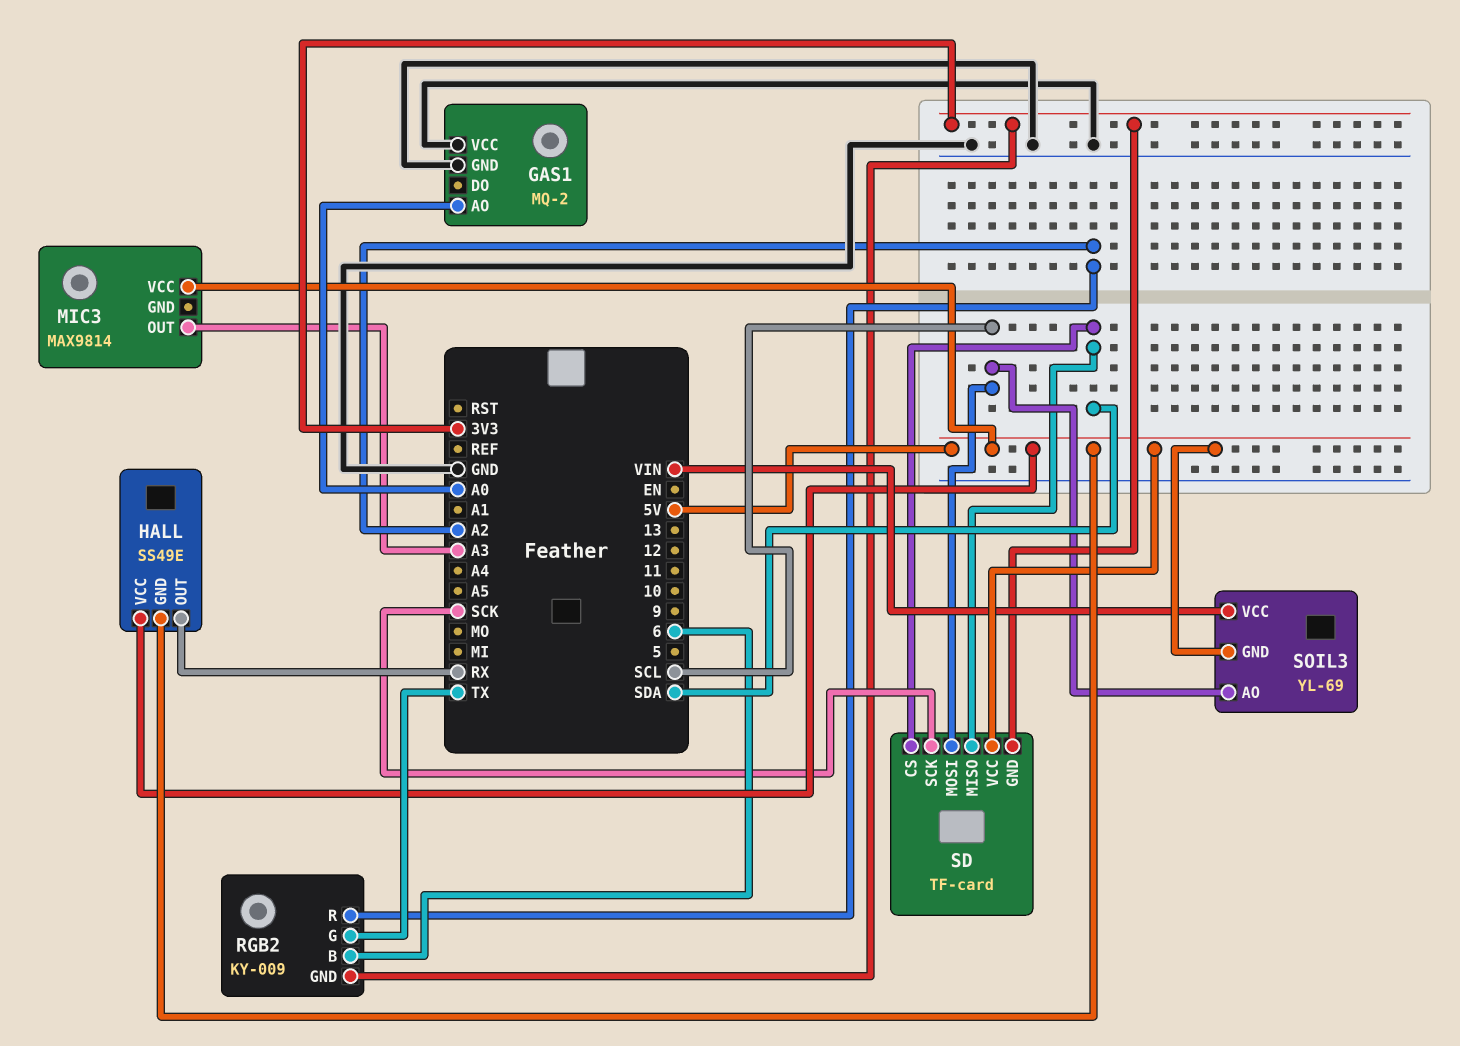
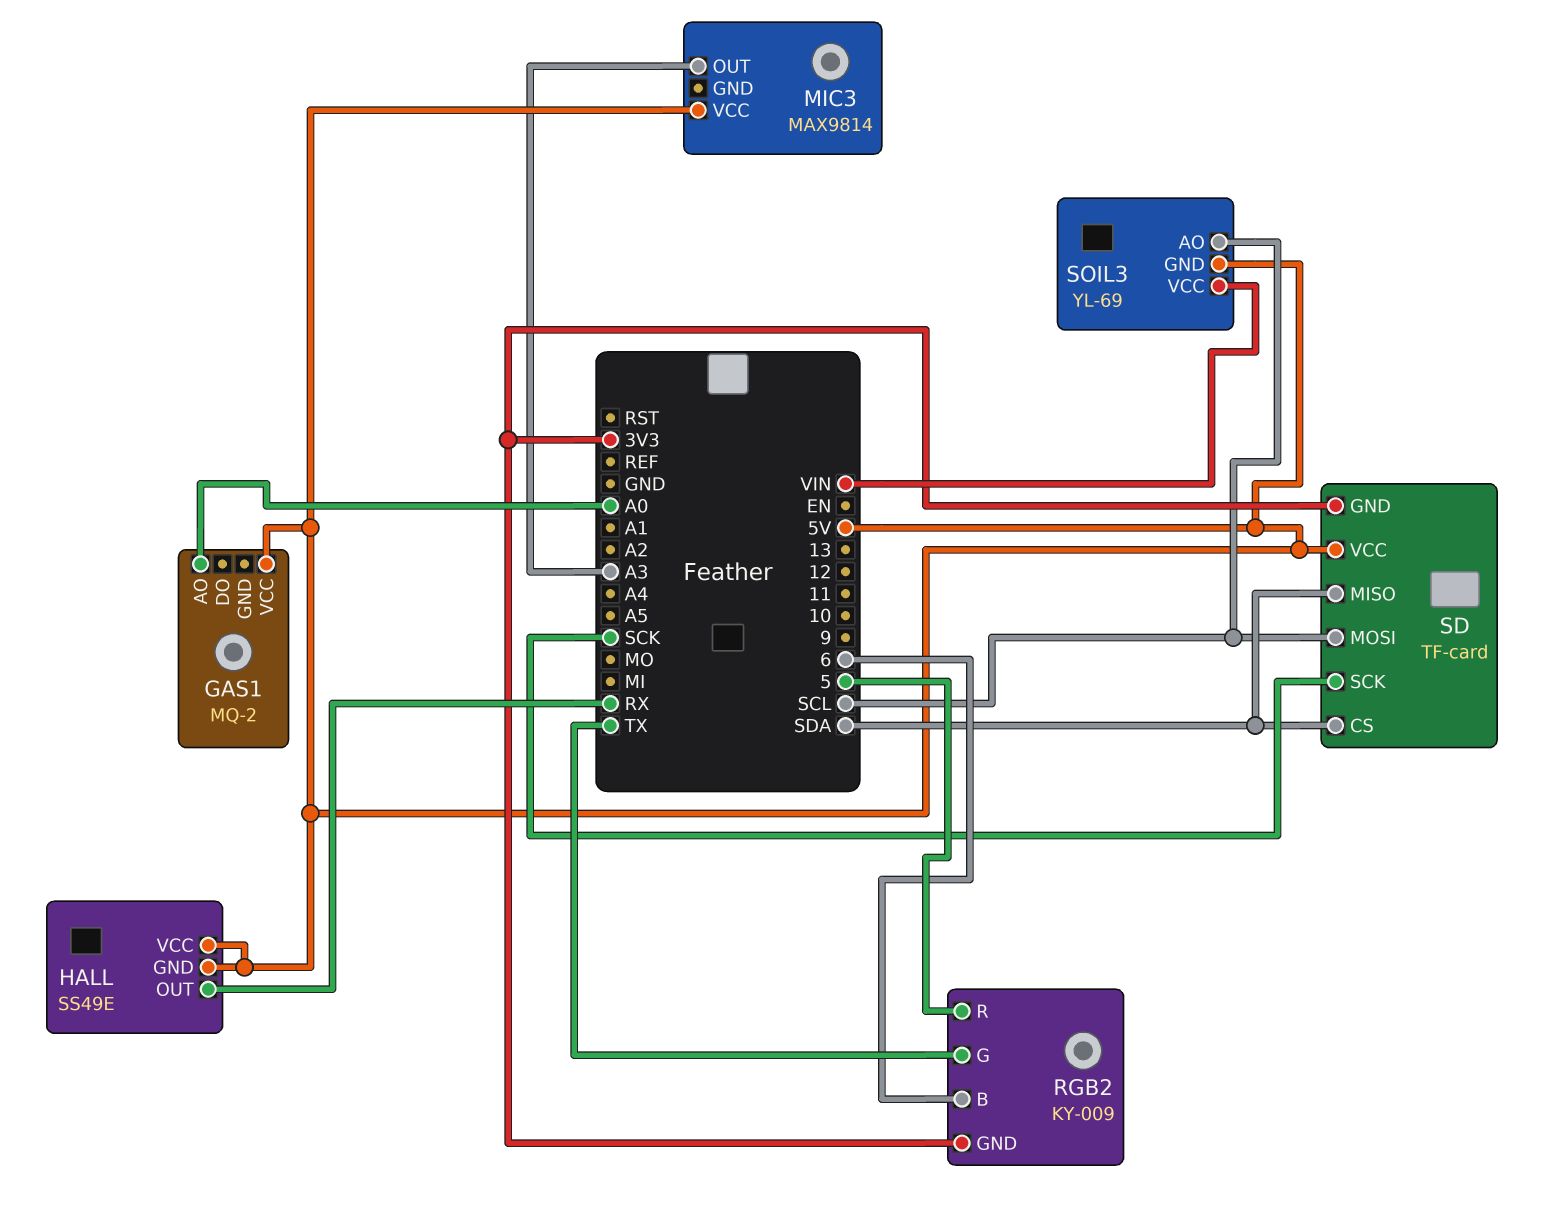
GAS1 pin GND: GND -> none
GAS1 pin VCC: GND -> 5V
RGB2 pin R: A2 -> 5

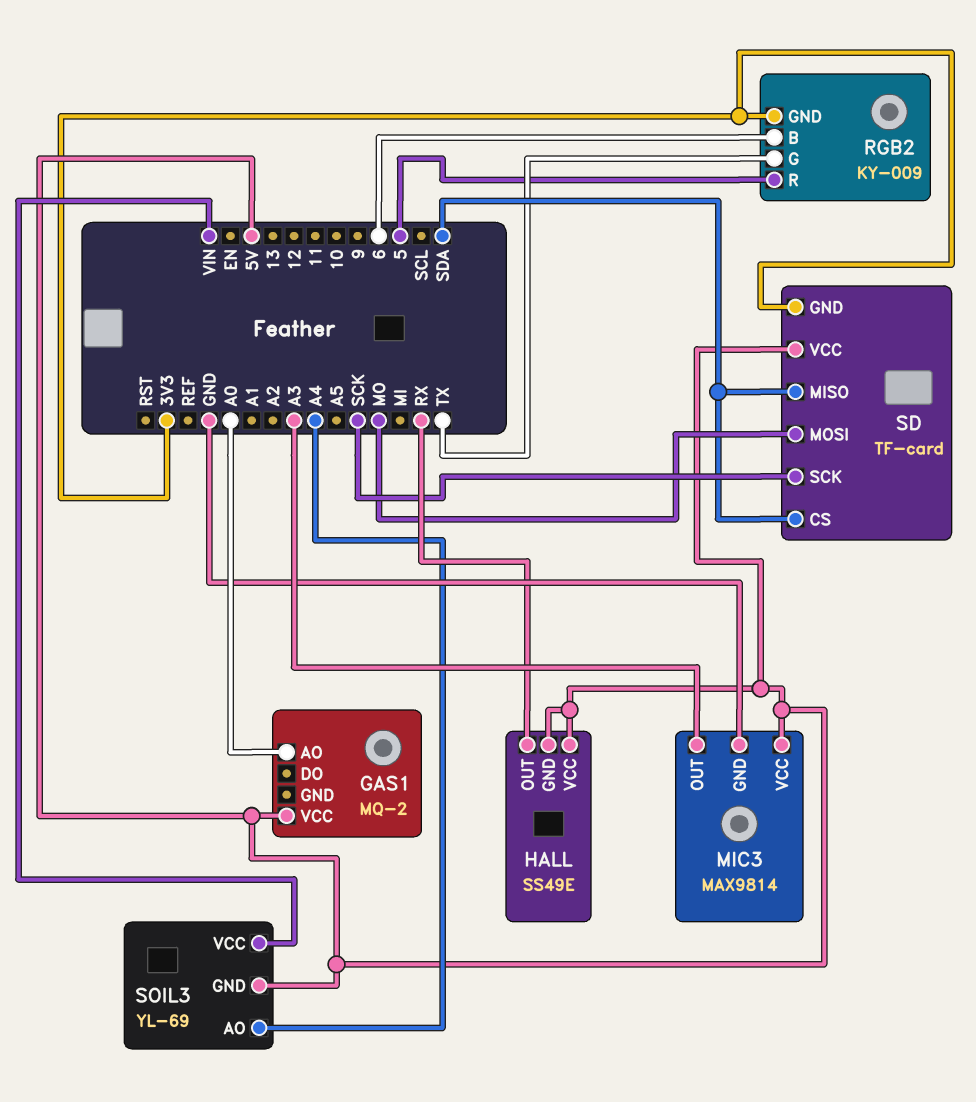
MIC3 pin GND: none -> GND
SD pin MOSI: SCL -> MO
SOIL3 pin AO: SCL -> A4

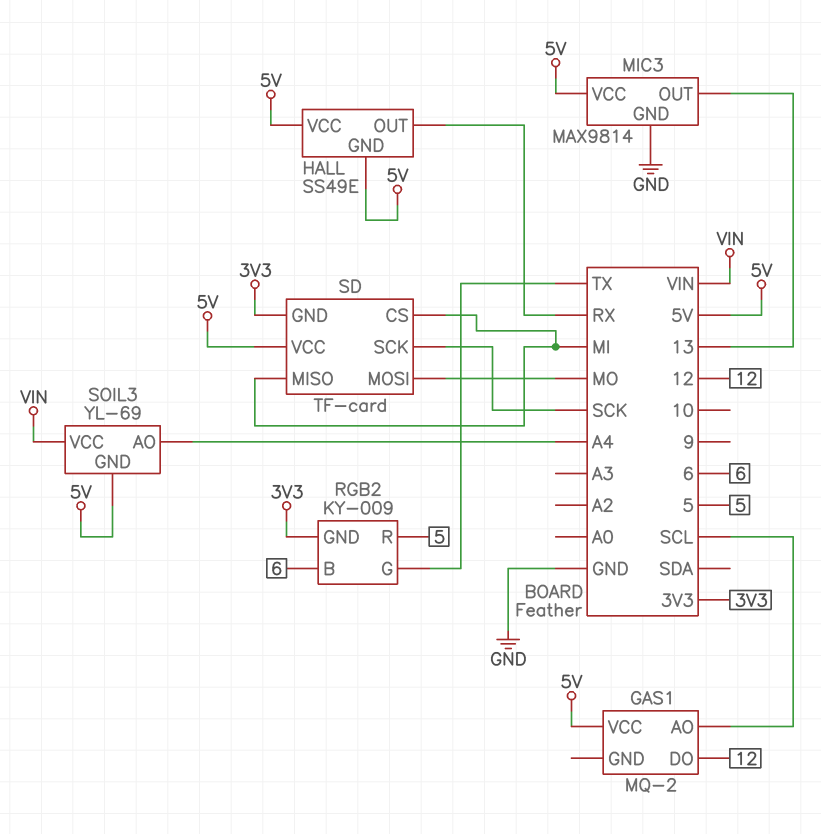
GAS1 pin AO: A0 -> SCL
GAS1 pin DO: none -> 12
MIC3 pin OUT: A3 -> 13
SD pin CS: SDA -> MI
SD pin MISO: SDA -> MI

